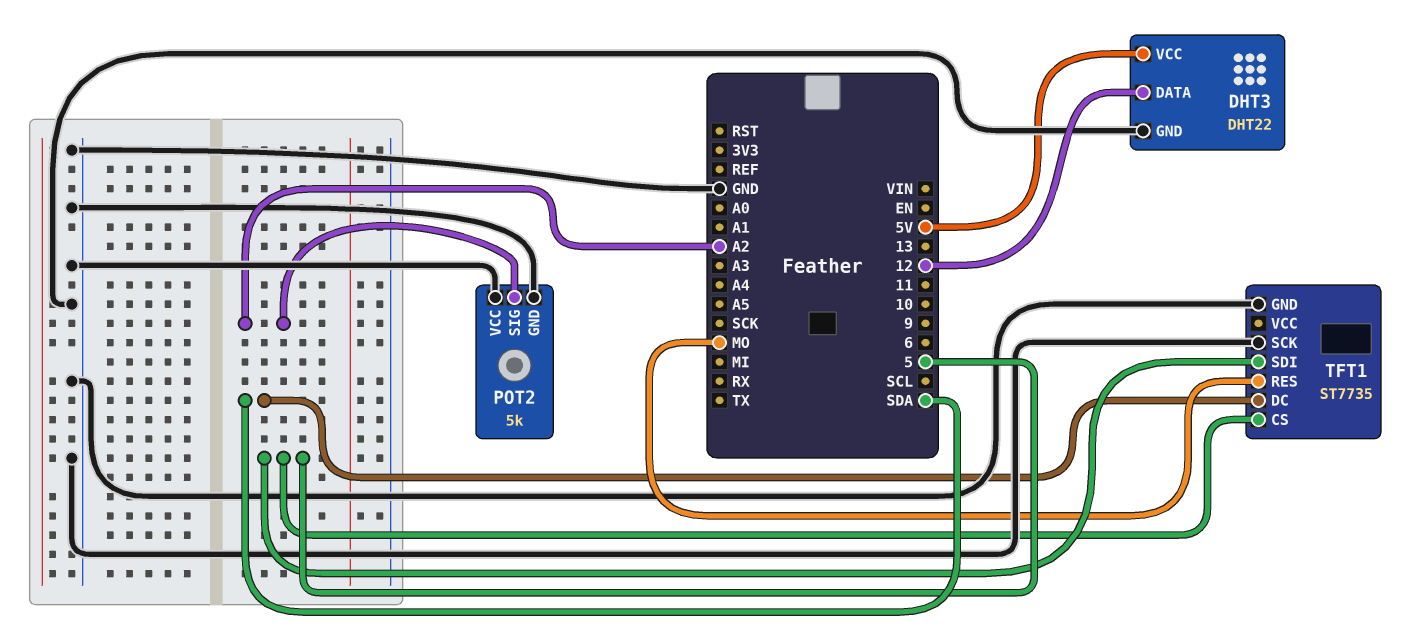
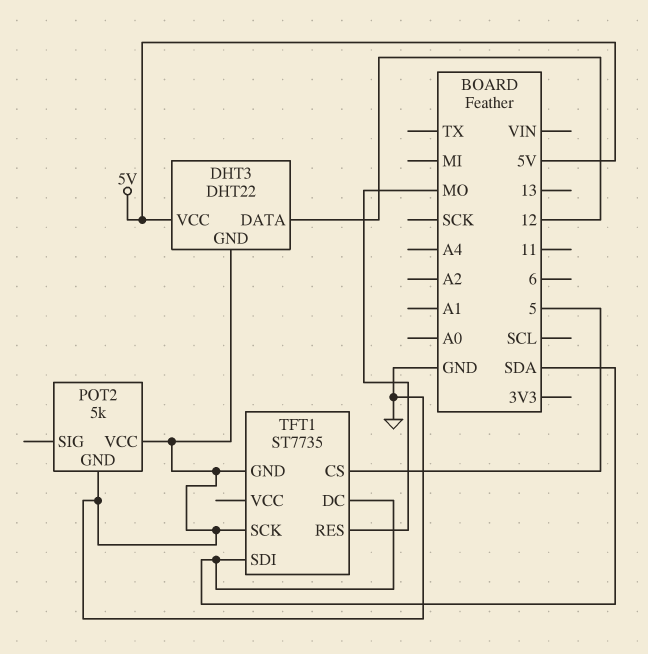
POT2 pin SIG: A2 -> none
TFT1 pin SDI: 5 -> SDA

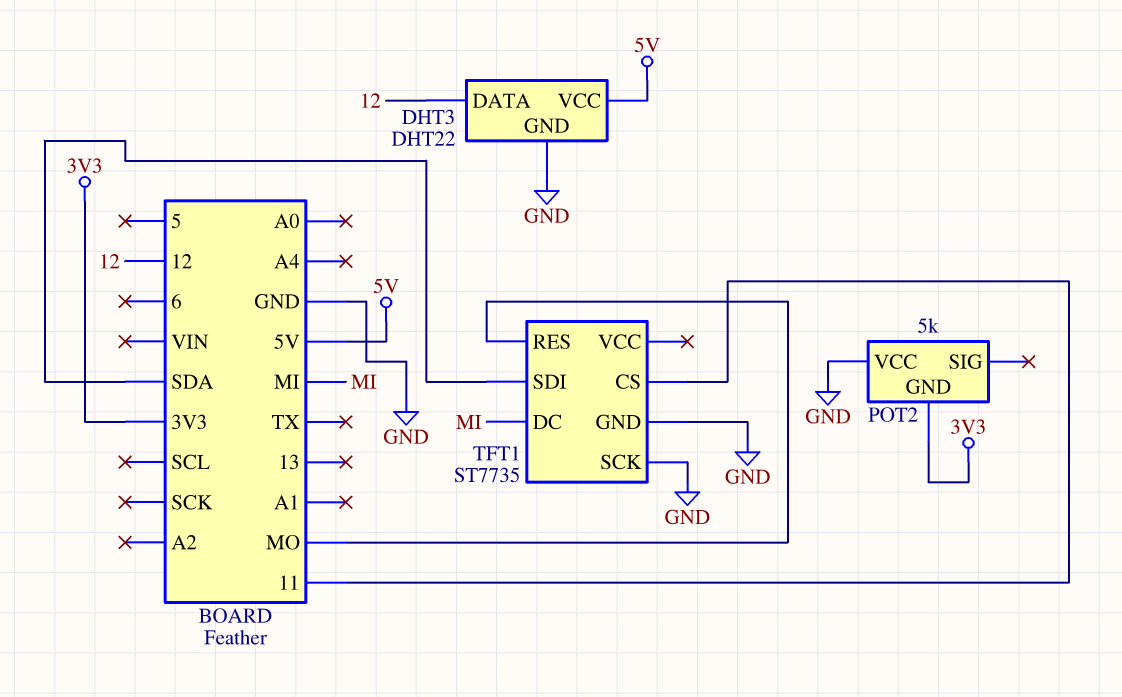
POT2 pin GND: GND -> 3V3
TFT1 pin CS: 5 -> 11
TFT1 pin DC: SDA -> MI

